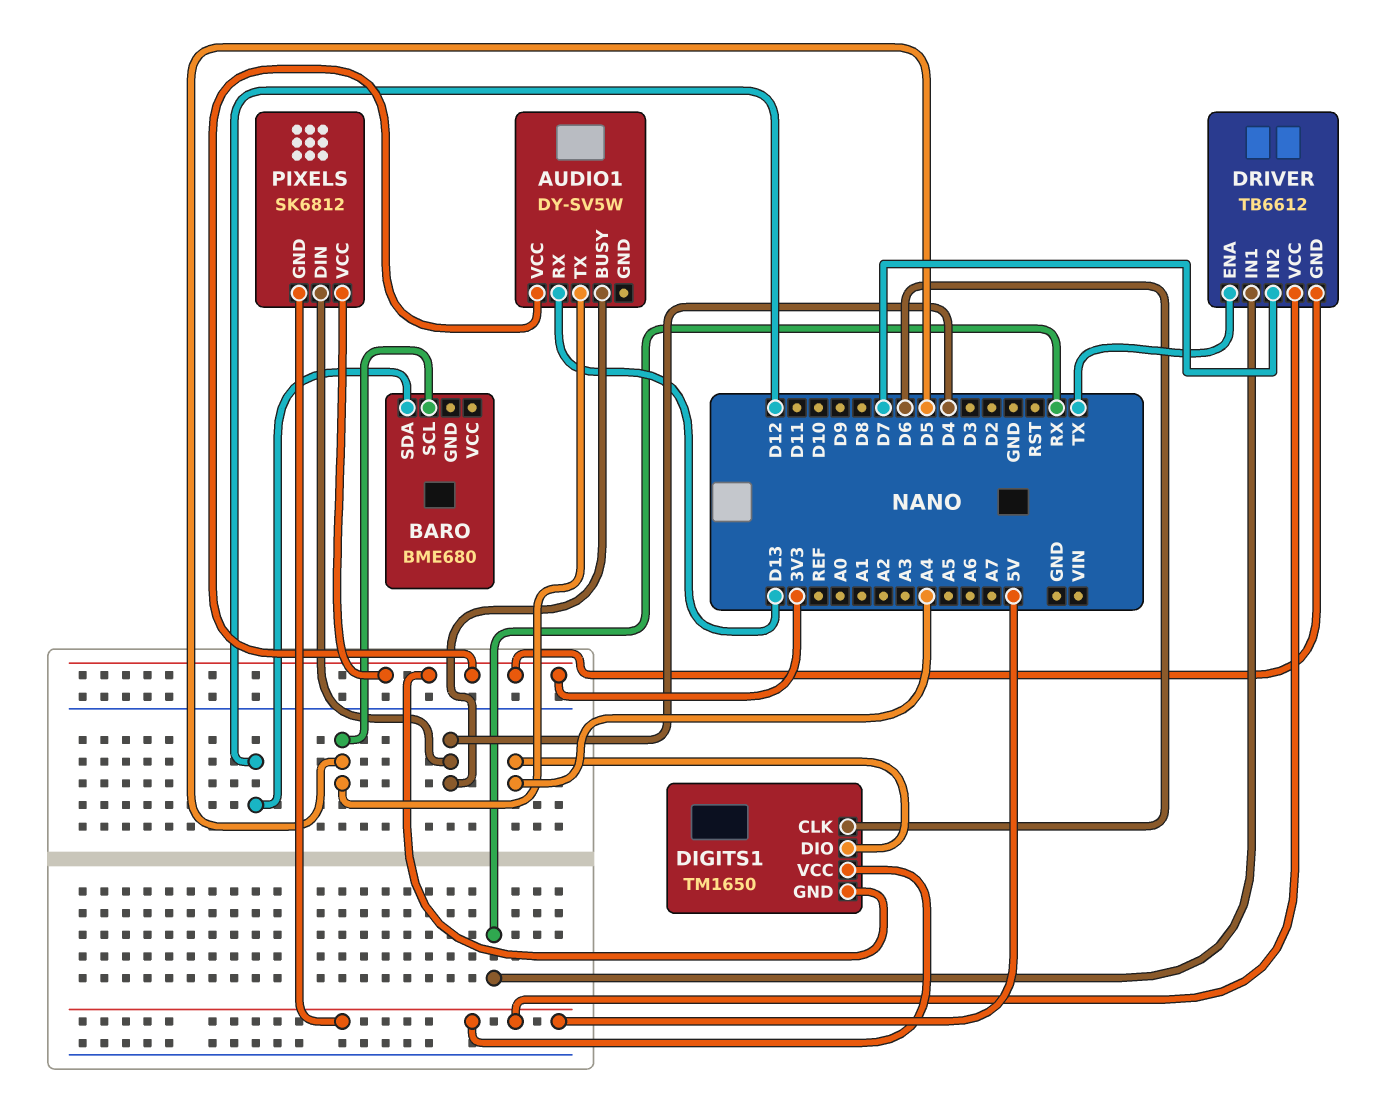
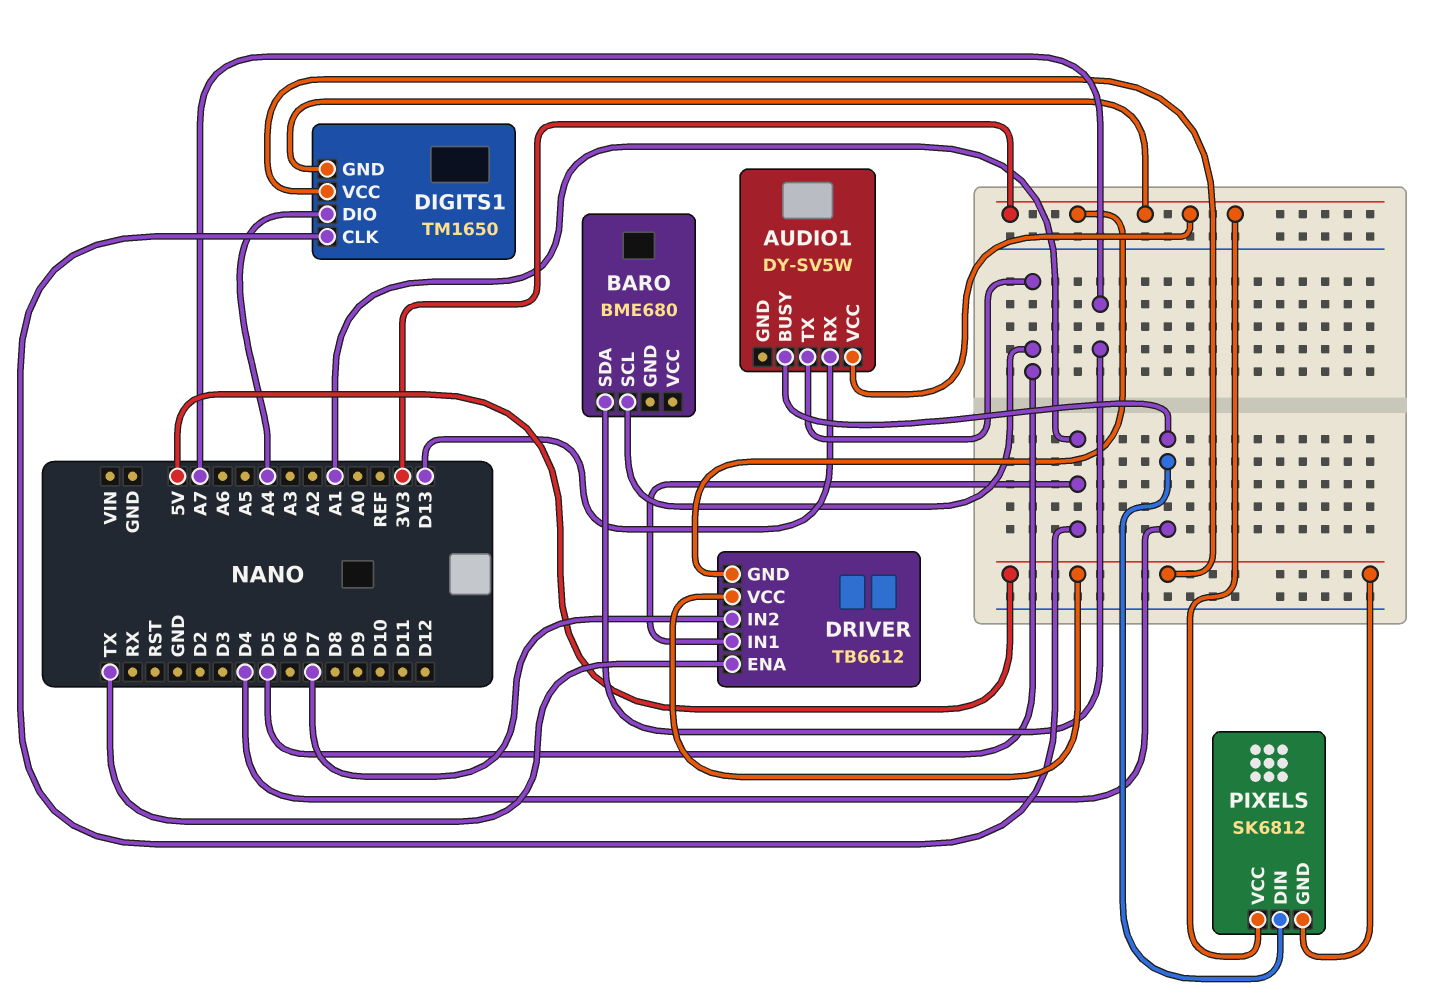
BARO pin SDA: D12 -> A7
DIGITS1 pin CLK: D6 -> A1
DRIVER pin IN1: RX -> A1

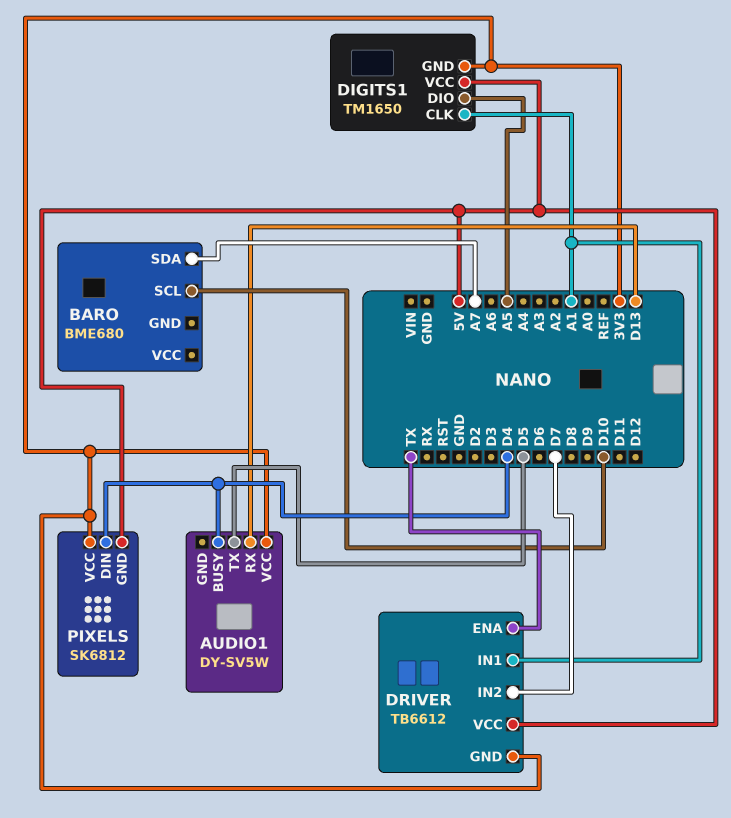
BARO pin SCL: D5 -> D10
DIGITS1 pin DIO: A4 -> A5

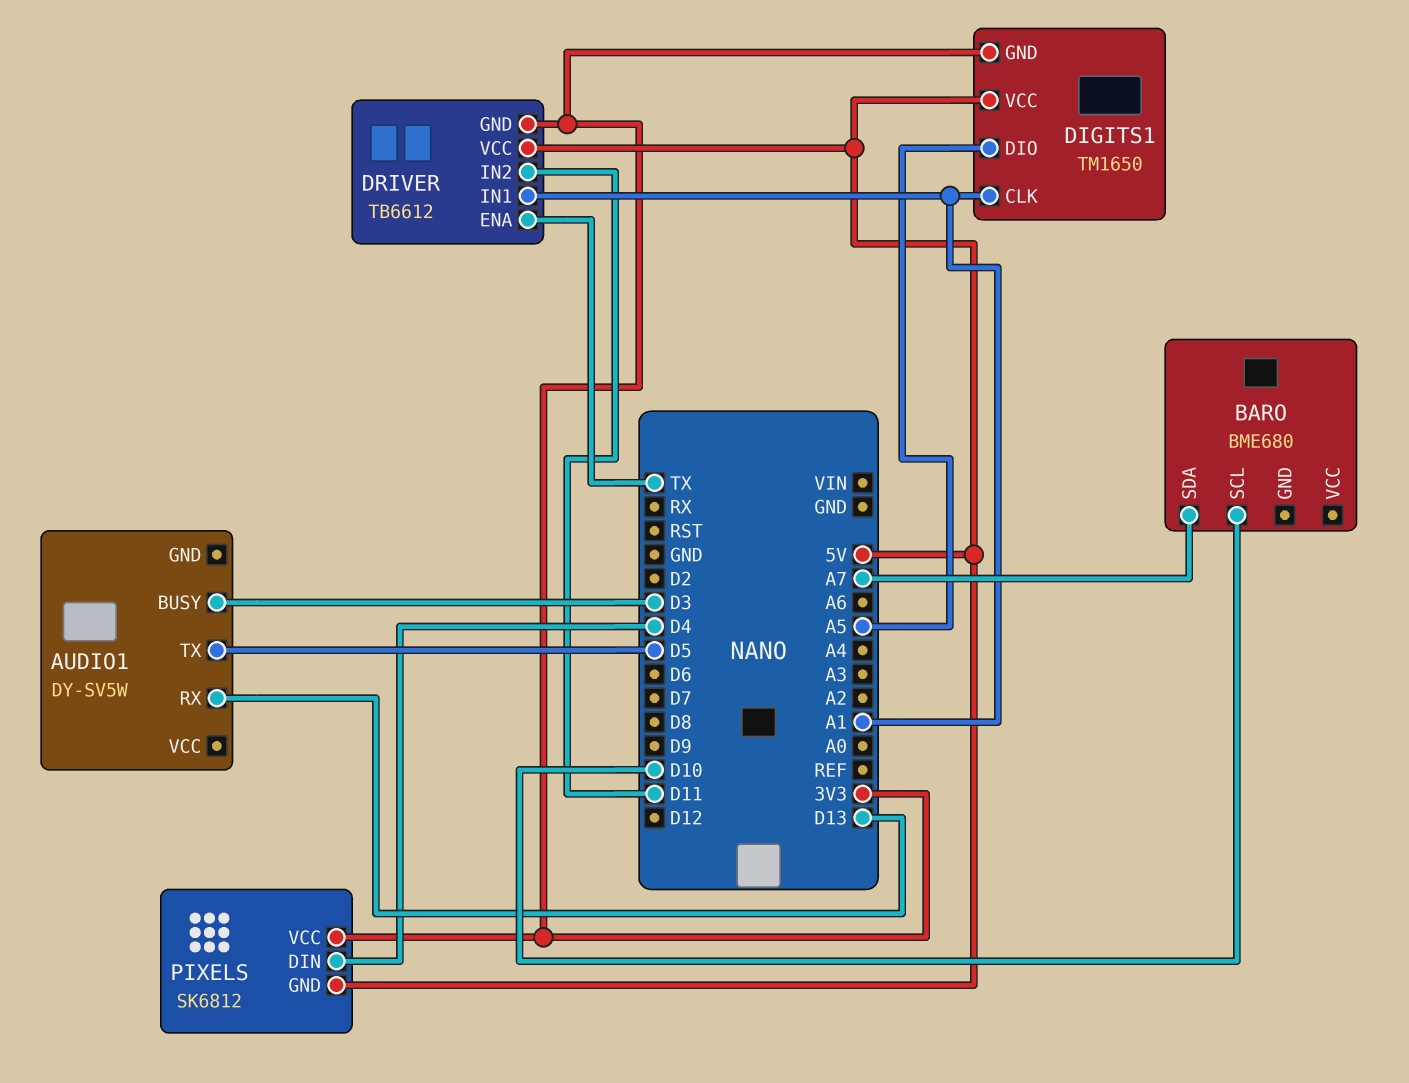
AUDIO1 pin BUSY: D4 -> D3
AUDIO1 pin VCC: 3V3 -> none
DRIVER pin IN2: D7 -> D11

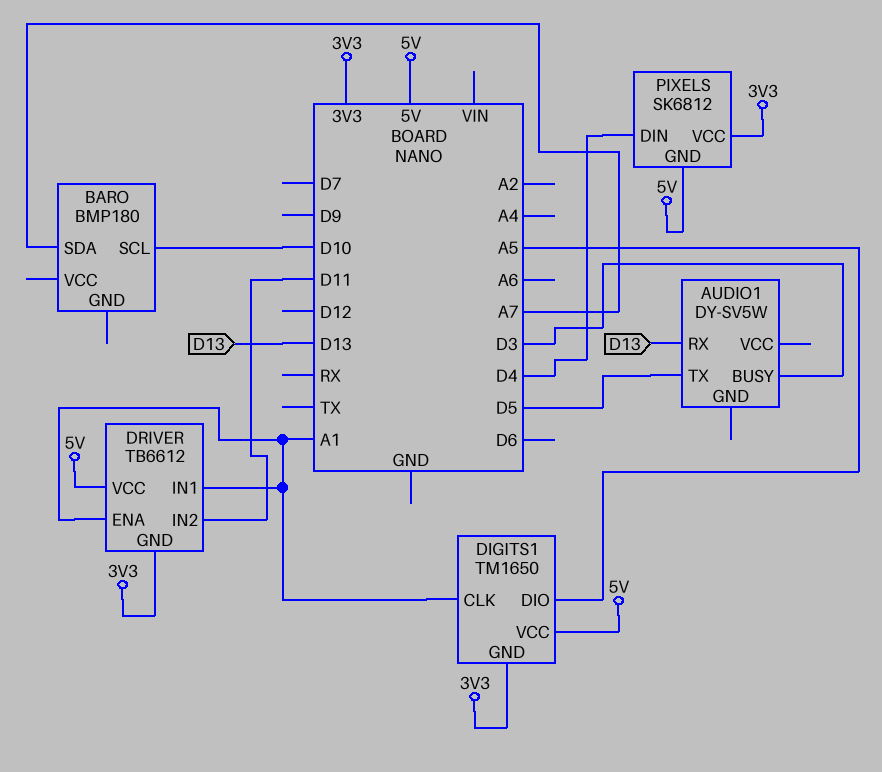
BARO: BME680 -> BMP180
DRIVER pin ENA: TX -> A1

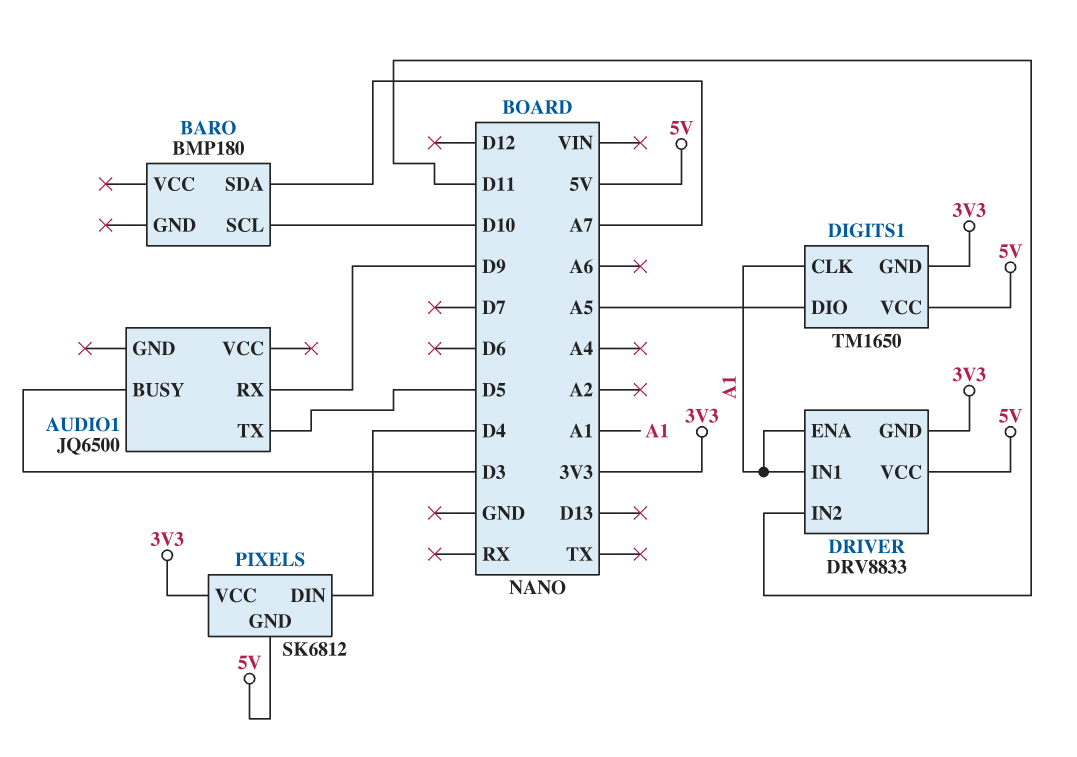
AUDIO1: DY-SV5W -> JQ6500
AUDIO1 pin RX: D13 -> D9
DRIVER: TB6612 -> DRV8833

